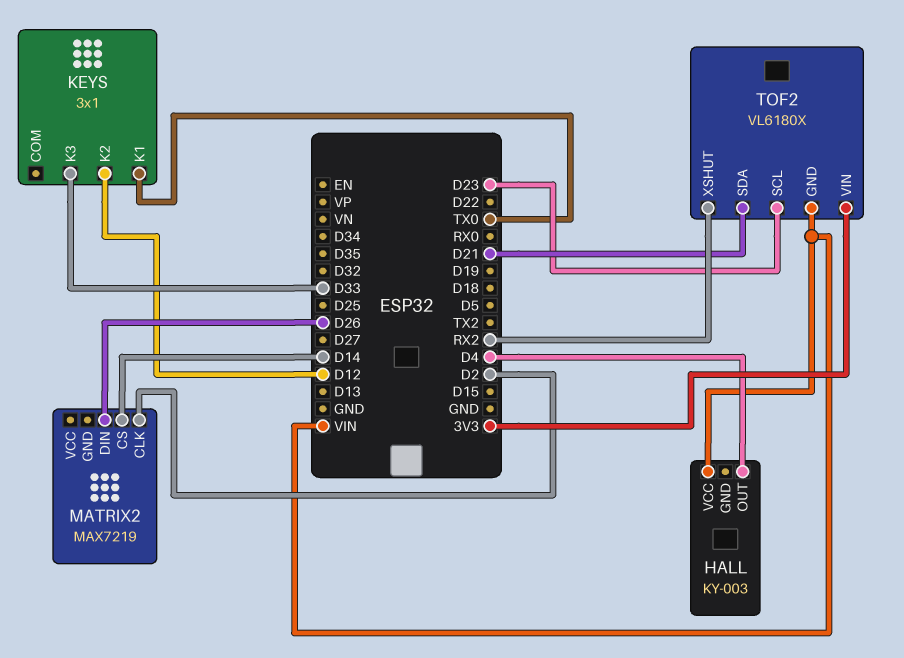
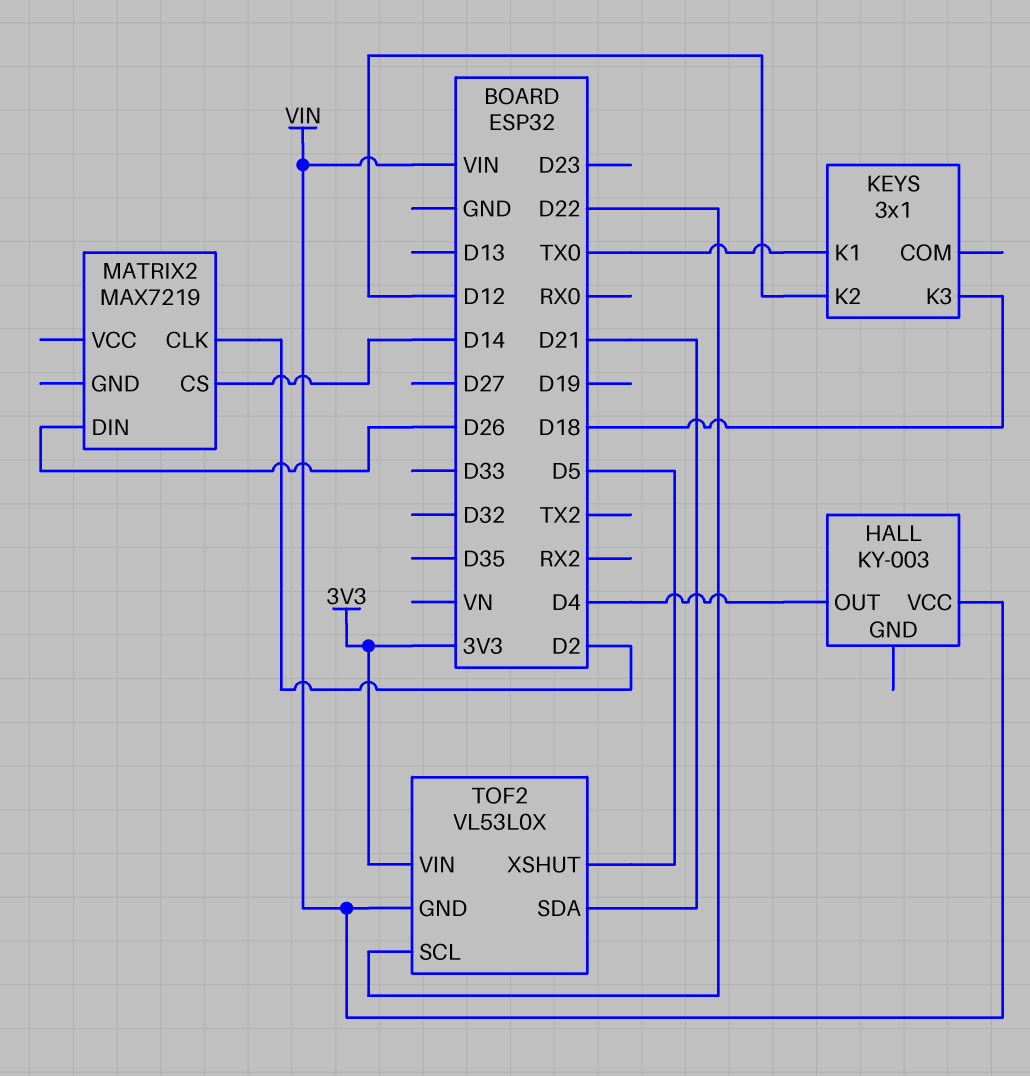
KEYS pin K3: D33 -> D18
TOF2: VL6180X -> VL53L0X
TOF2 pin SCL: D23 -> D22
TOF2 pin XSHUT: RX2 -> D5

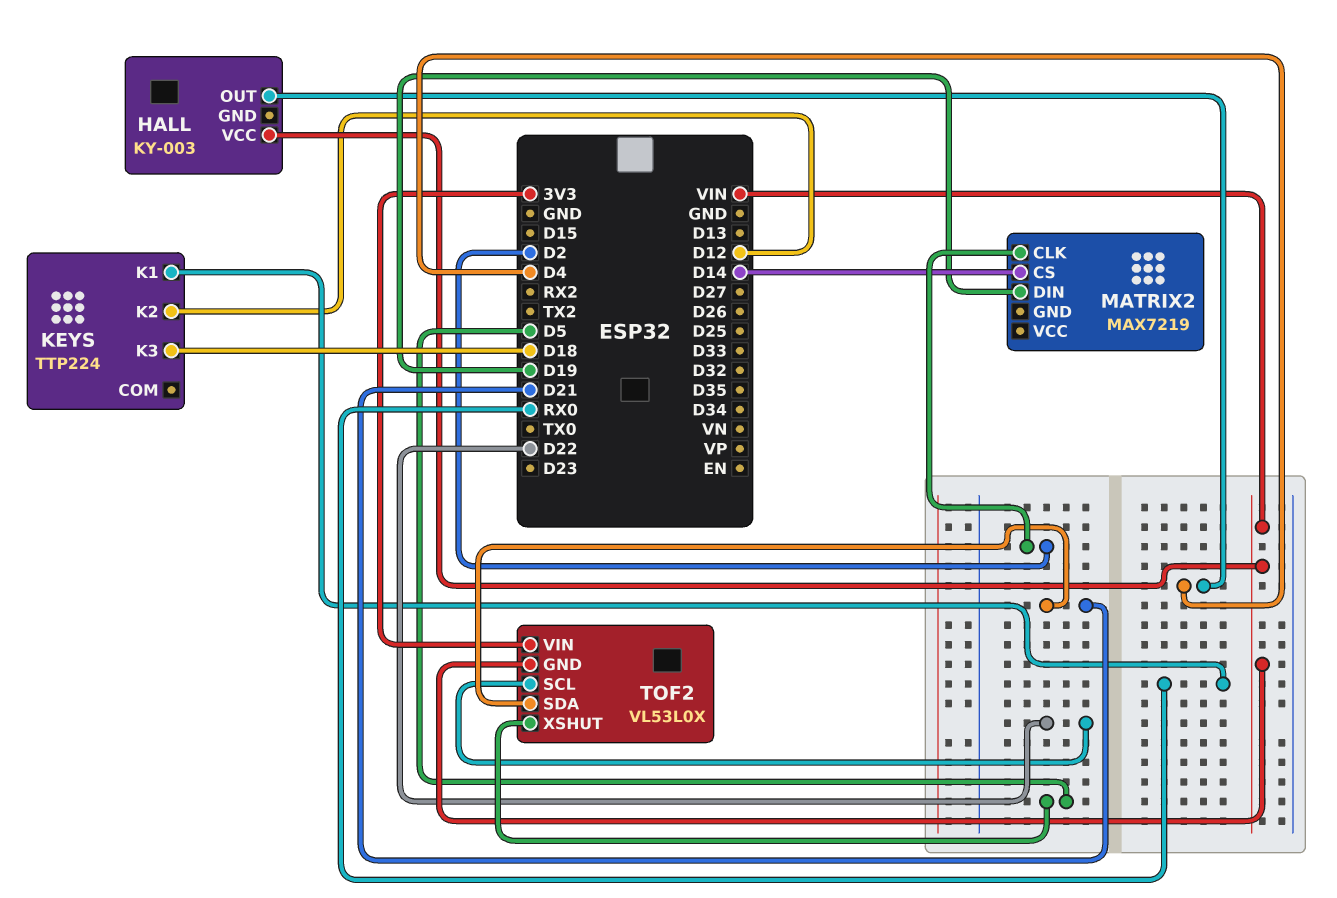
KEYS: 3x1 -> TTP224
KEYS pin K1: TX0 -> RX0
MATRIX2 pin DIN: D26 -> D19

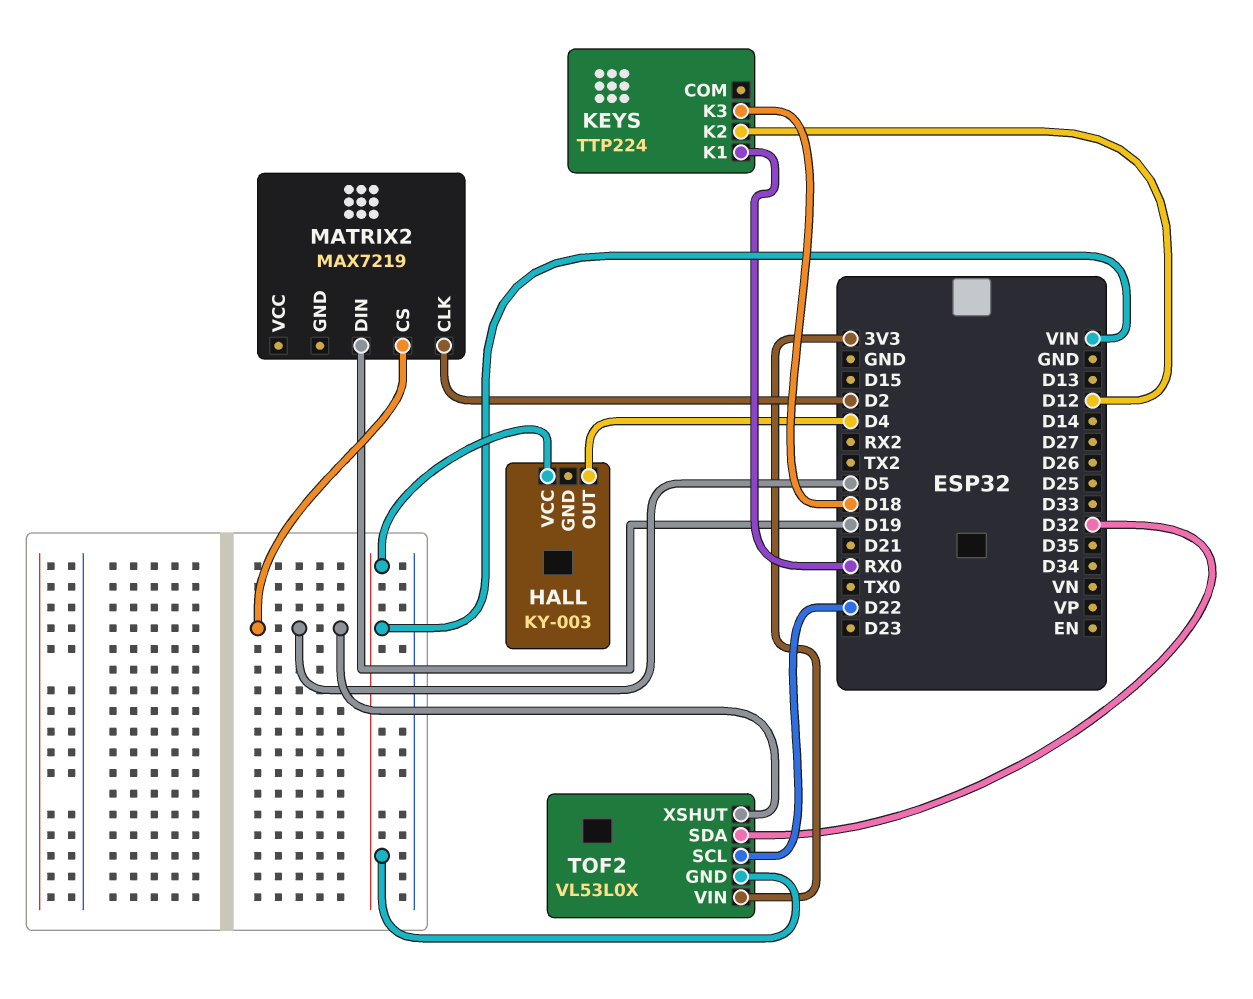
MATRIX2 pin CS: D14 -> D5
TOF2 pin SDA: D21 -> D32

